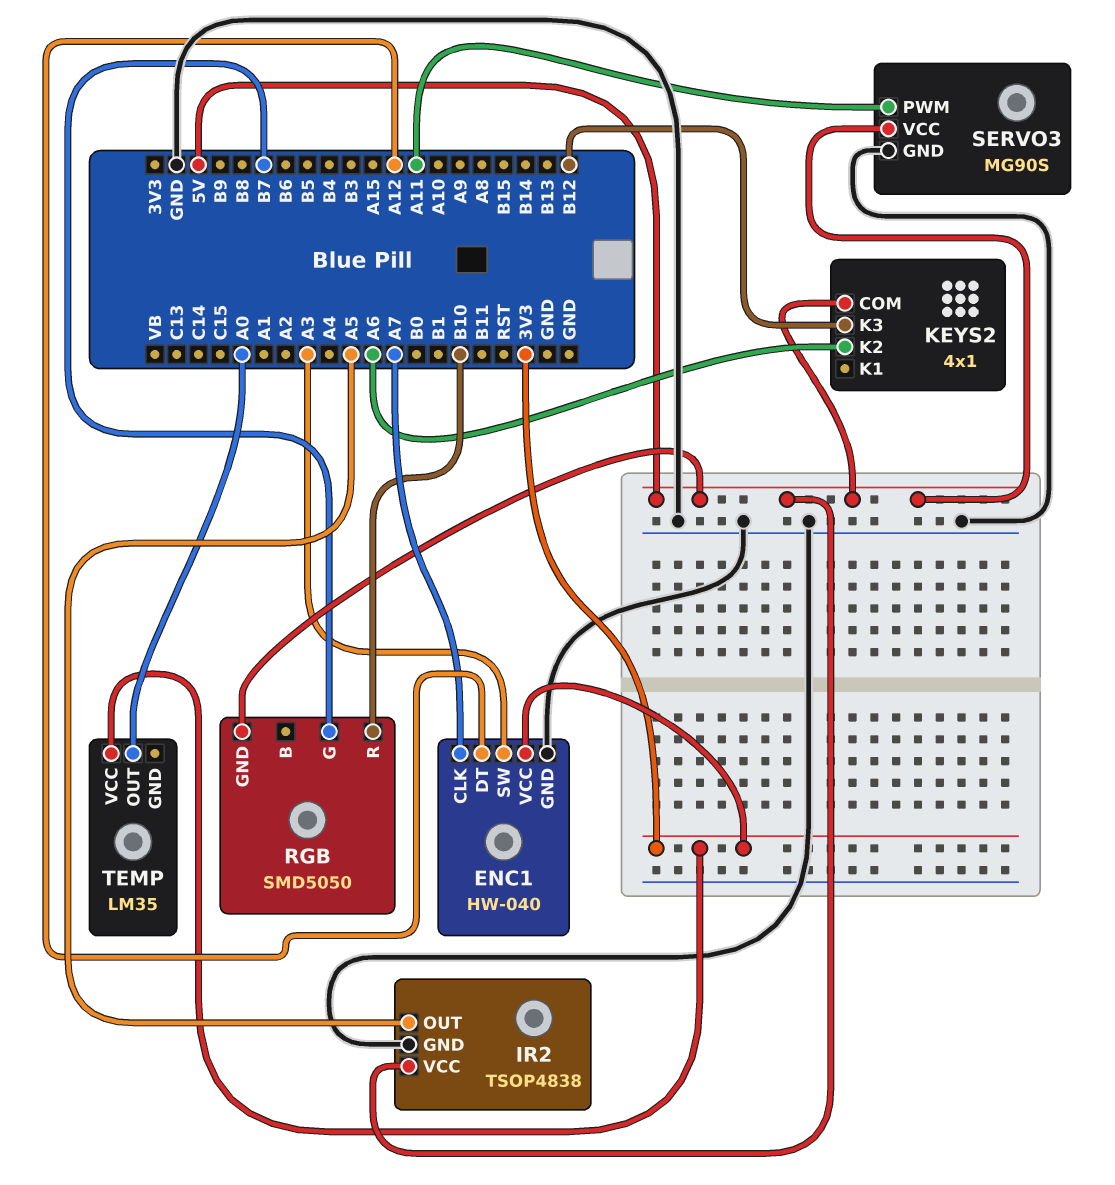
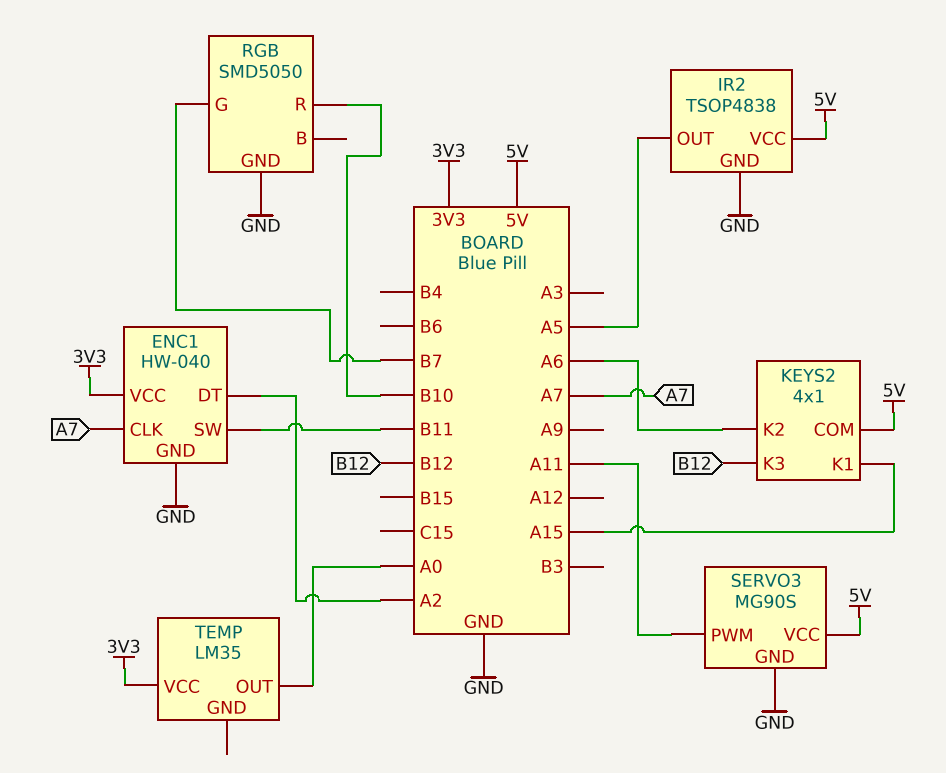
ENC1 pin DT: A12 -> A2
ENC1 pin SW: A3 -> B11
KEYS2 pin K1: none -> A15
RGB pin GND: 5V -> GND

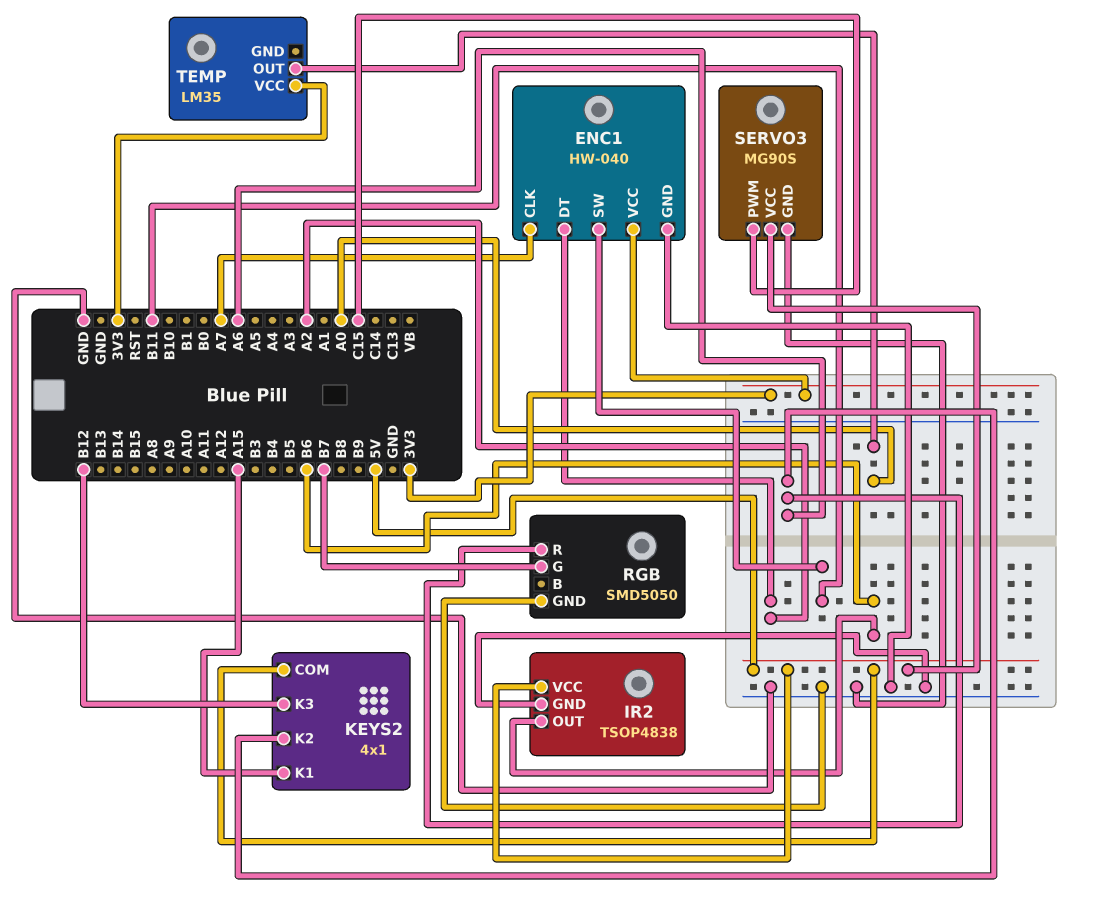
IR2 pin OUT: A5 -> B6
RGB pin R: B10 -> A6
SERVO3 pin PWM: A11 -> C15

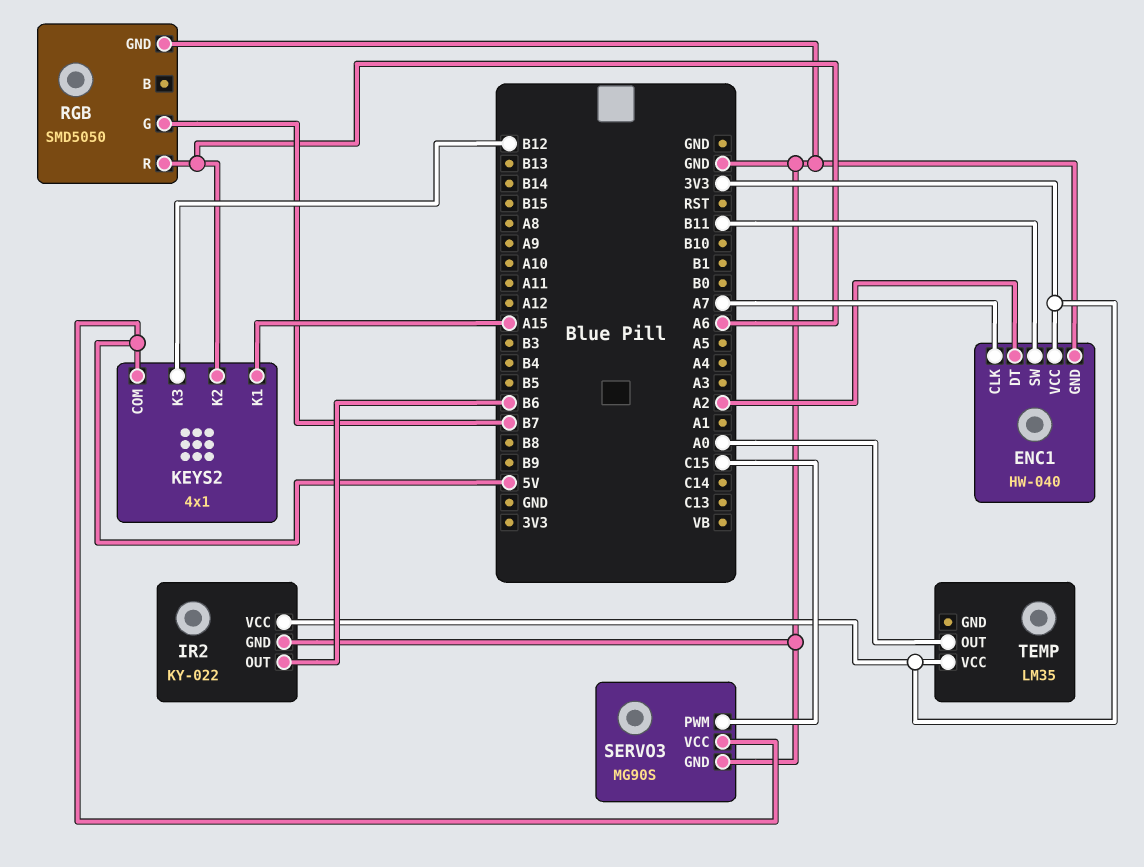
IR2: TSOP4838 -> KY-022
IR2 pin VCC: 5V -> 3V3

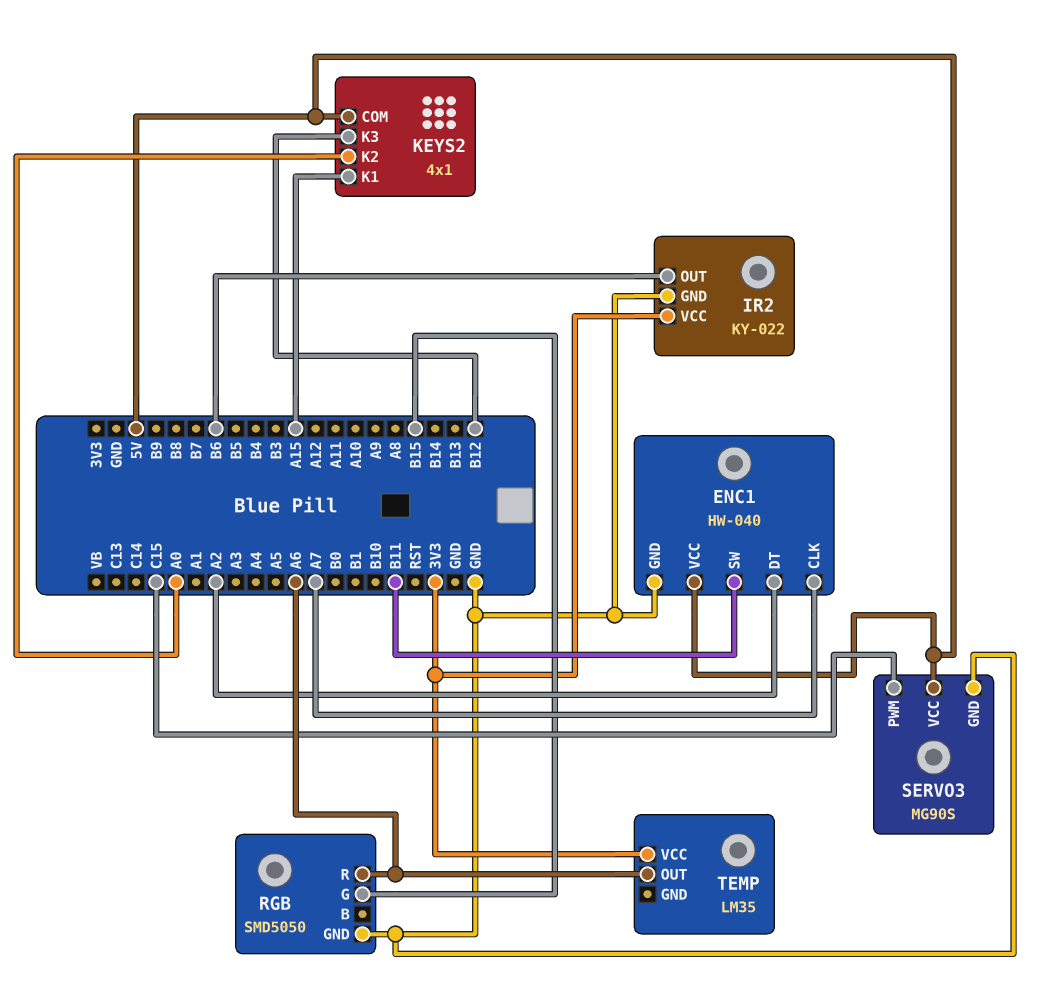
ENC1 pin VCC: 3V3 -> 5V
KEYS2 pin K2: A6 -> A0
RGB pin G: B7 -> B15
TEMP pin OUT: A0 -> A6

